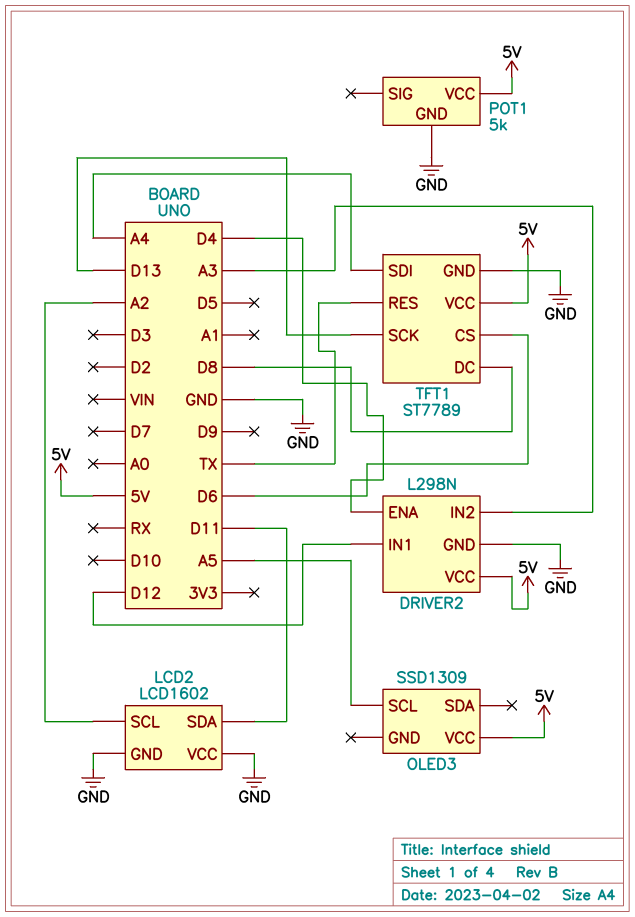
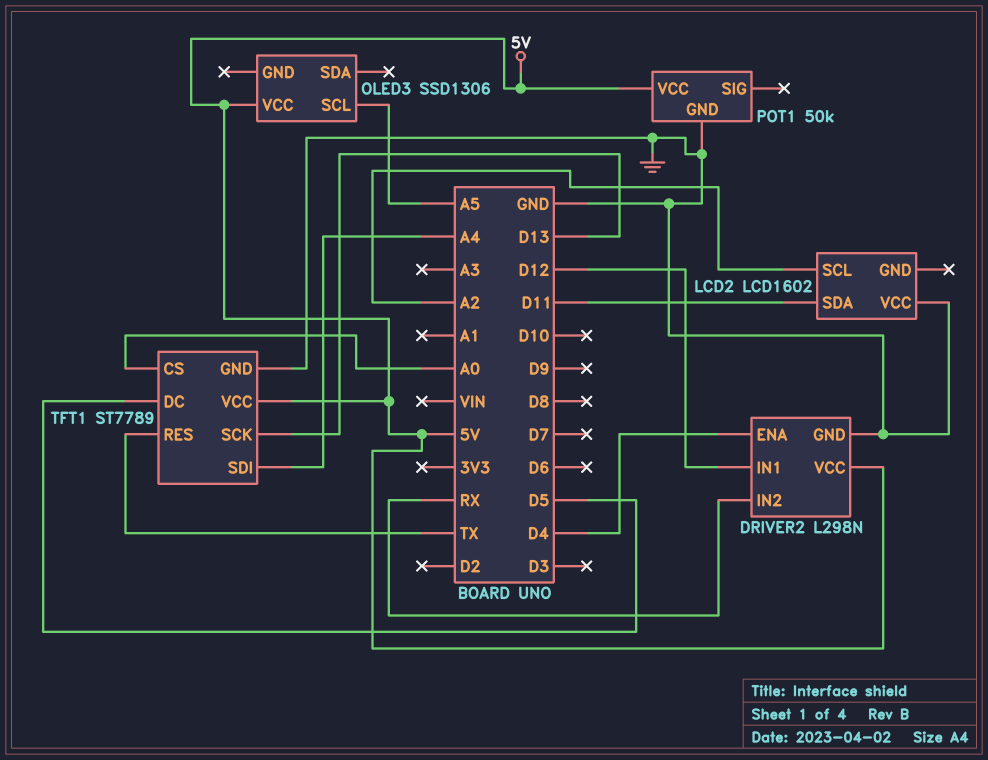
DRIVER2 pin IN2: A3 -> RX
LCD2 pin GND: GND -> none
OLED3: SSD1309 -> SSD1306
POT1: 5k -> 50k
TFT1 pin CS: D6 -> A0
TFT1 pin DC: D8 -> D5

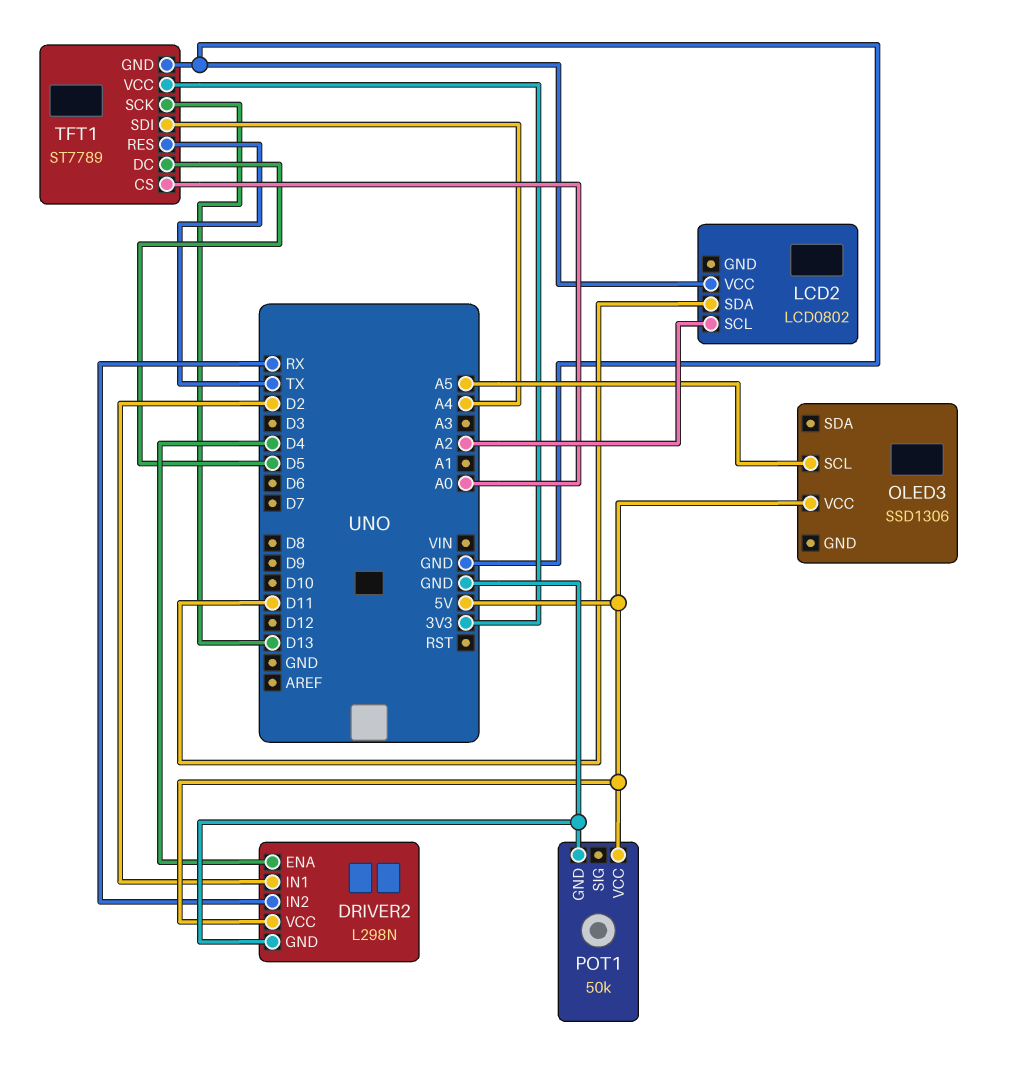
DRIVER2 pin IN1: D12 -> D2
LCD2: LCD1602 -> LCD0802
TFT1 pin VCC: 5V -> 3V3

